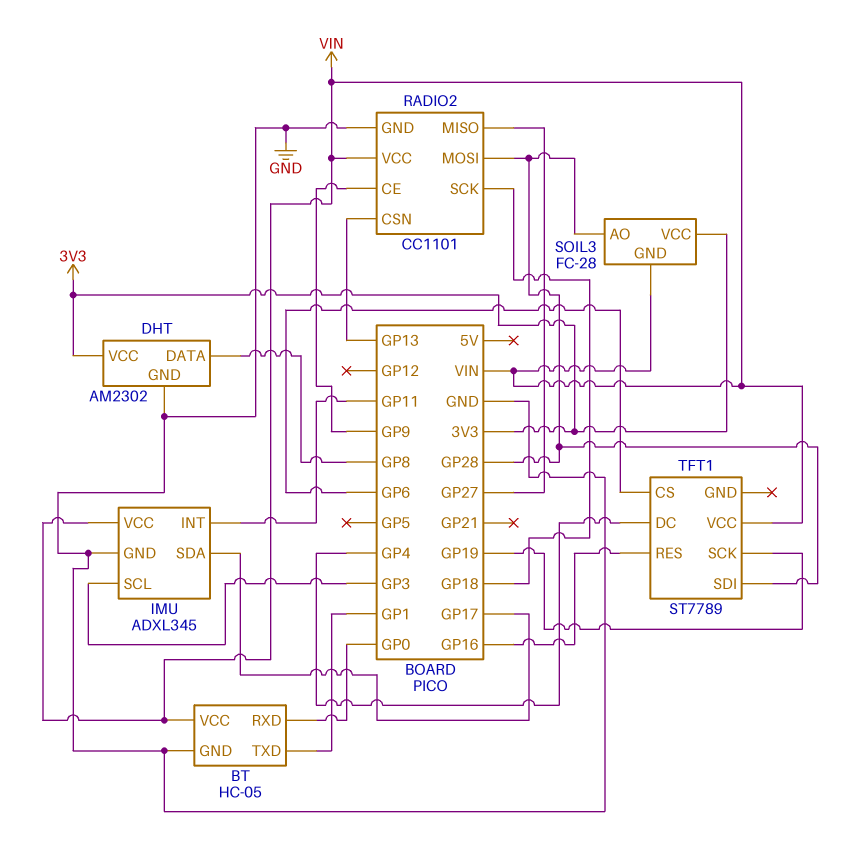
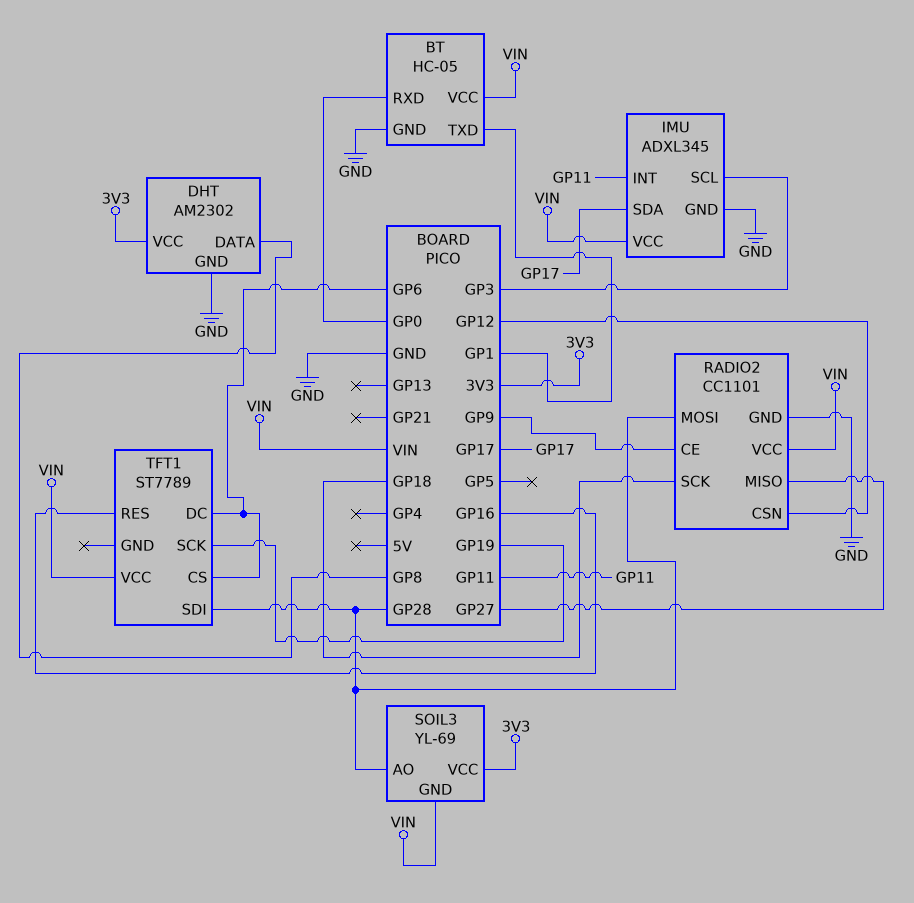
RADIO2 pin CSN: GP13 -> GP12
SOIL3: FC-28 -> YL-69
TFT1 pin DC: GP4 -> GP6

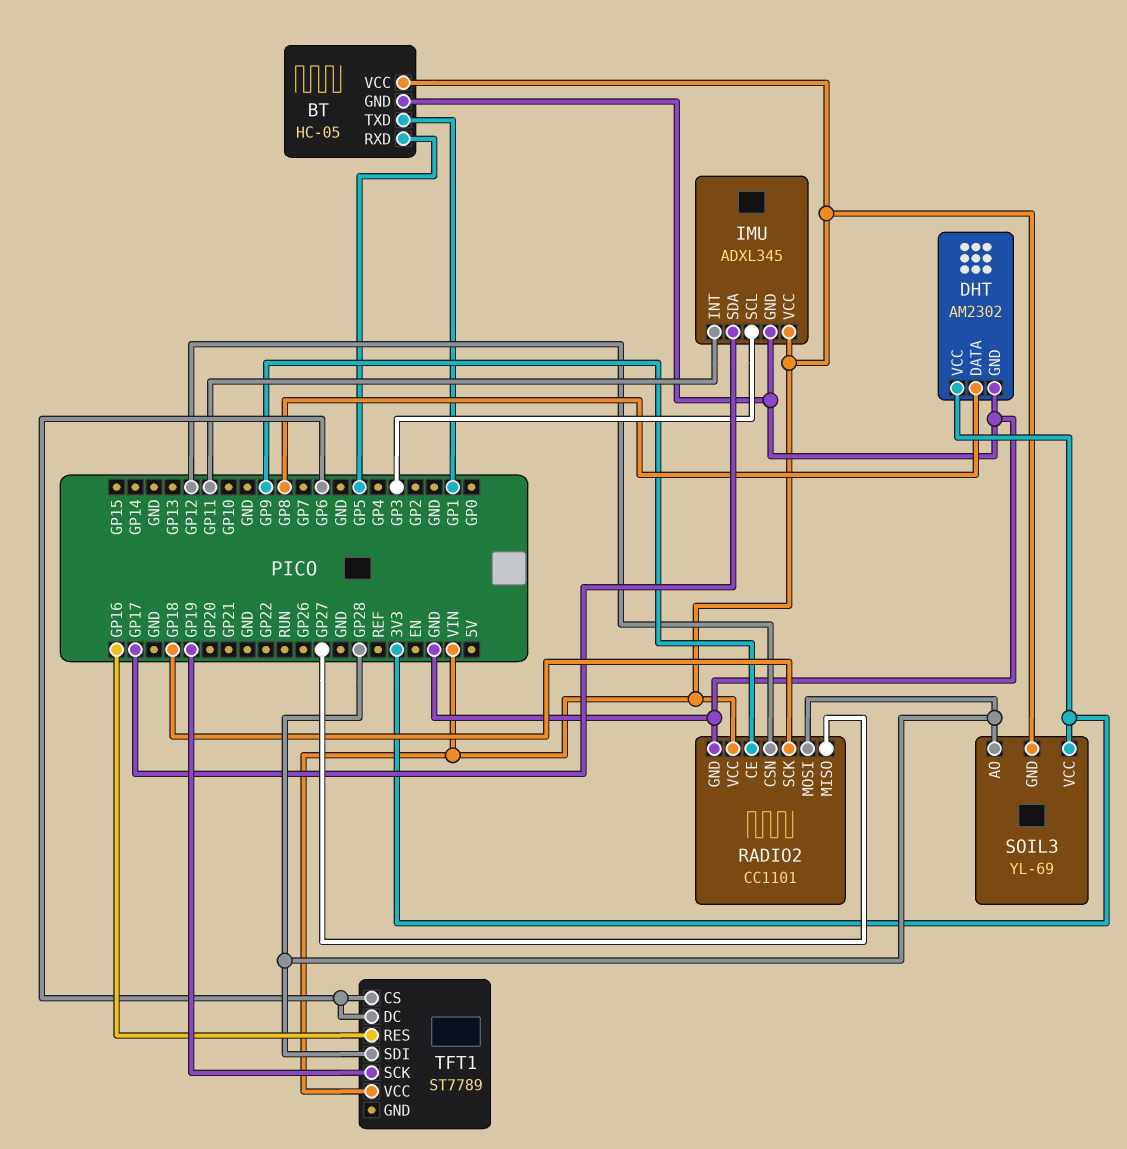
BT pin RXD: GP0 -> GP5

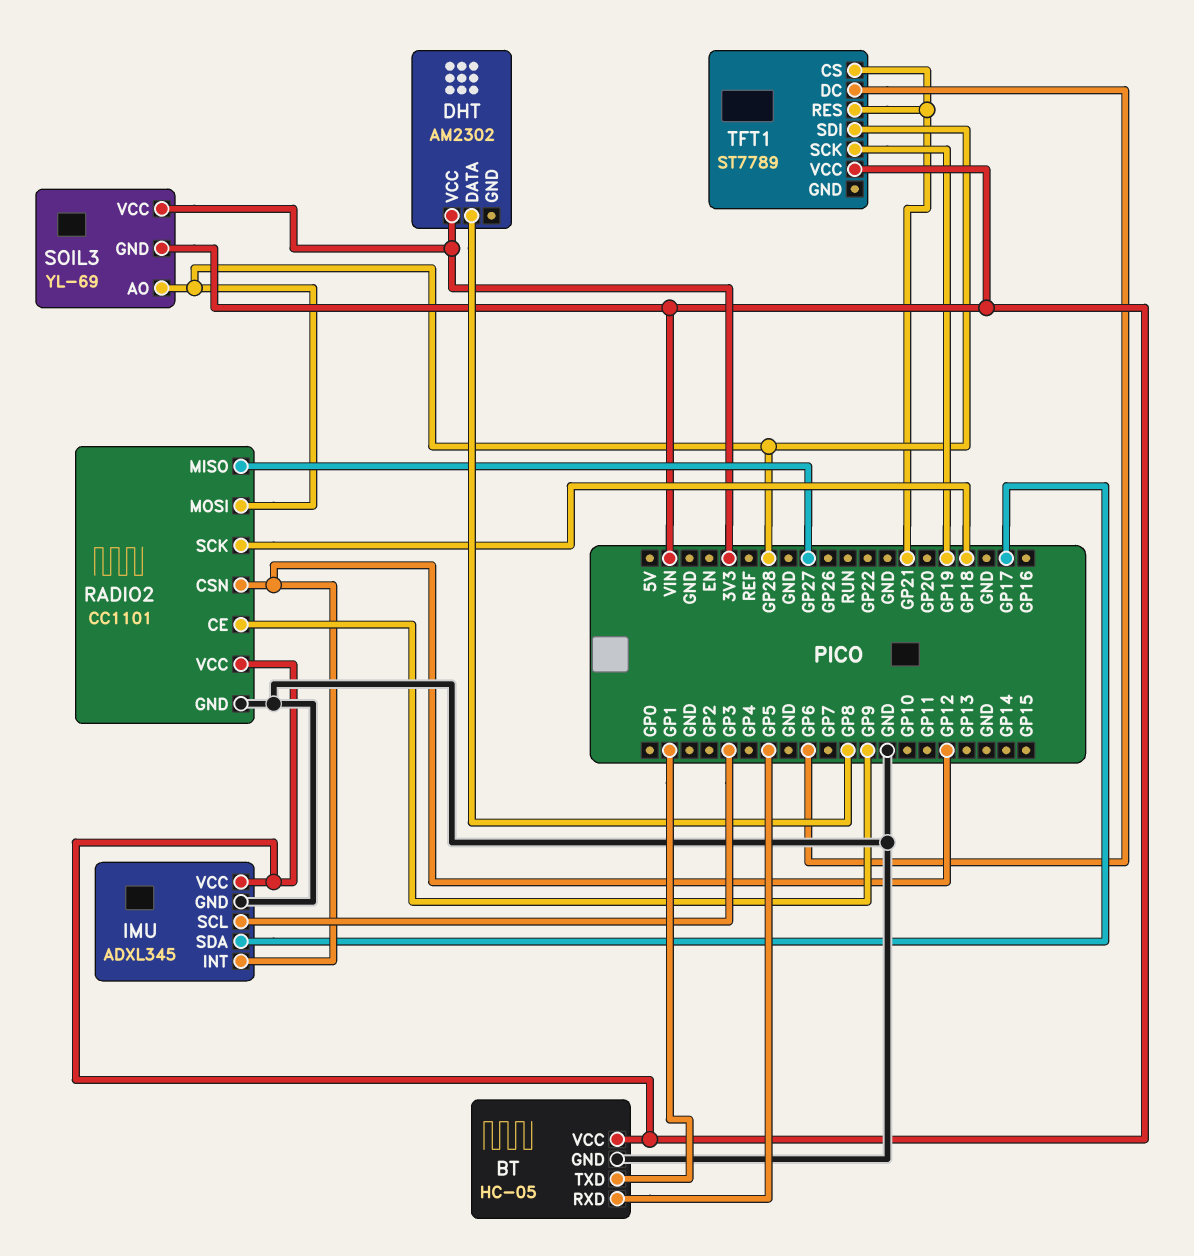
DHT pin GND: GND -> none
IMU pin INT: GP11 -> GP12
TFT1 pin CS: GP6 -> GP21
TFT1 pin RES: GP16 -> GP21

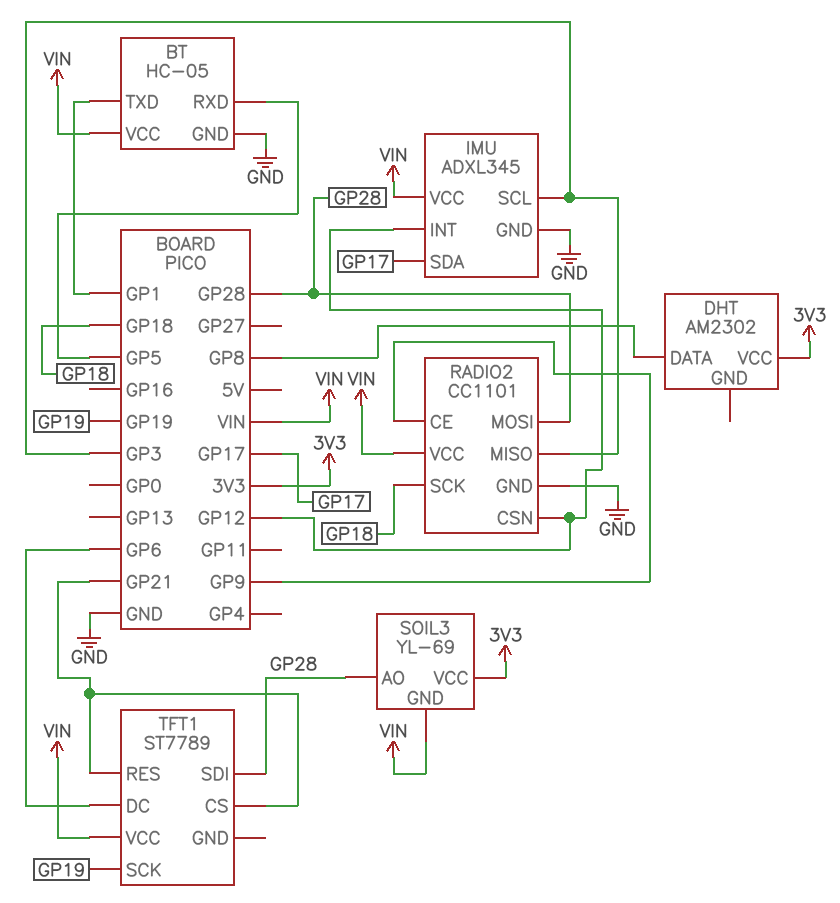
RADIO2 pin MISO: GP27 -> GP3

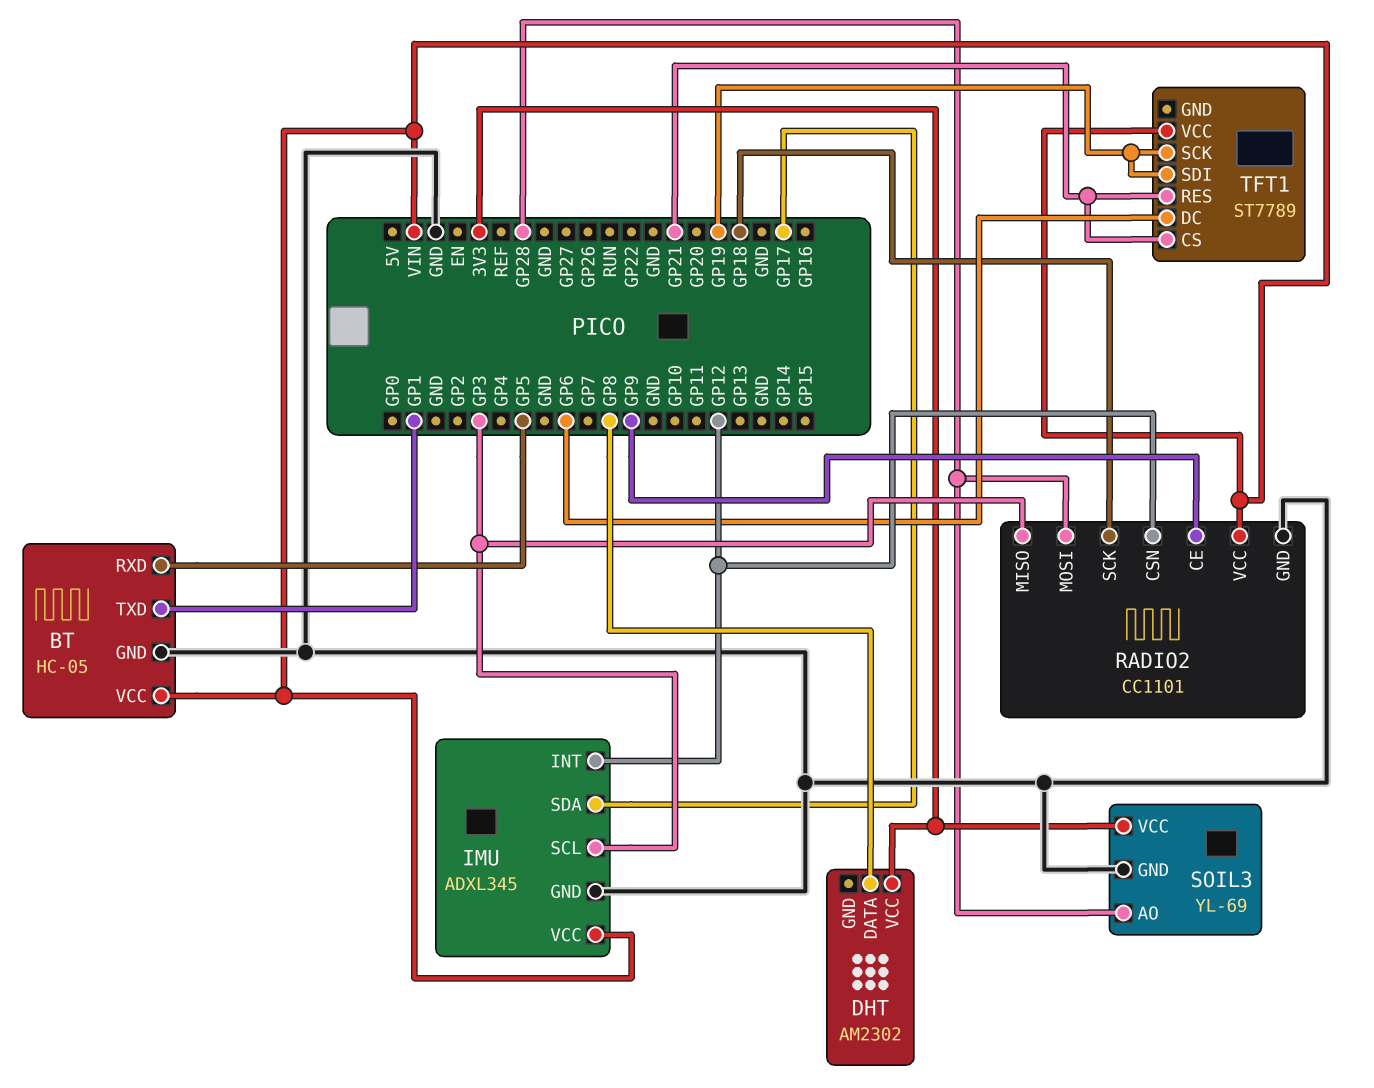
SOIL3 pin GND: VIN -> GND
TFT1 pin SDI: GP28 -> GP19

